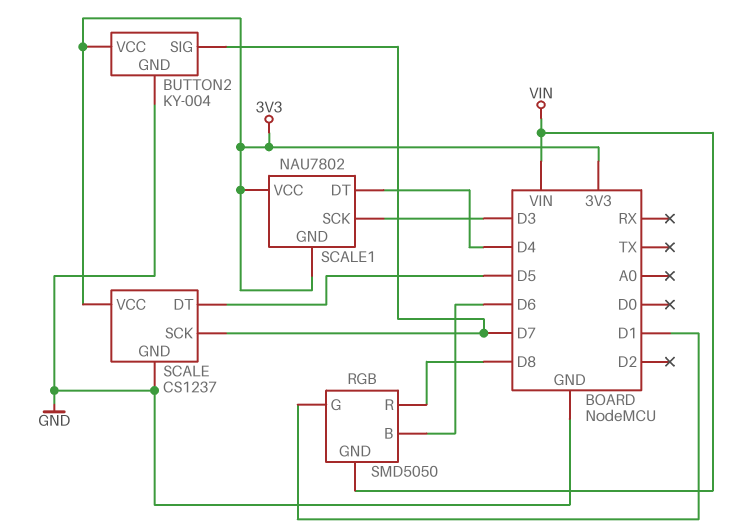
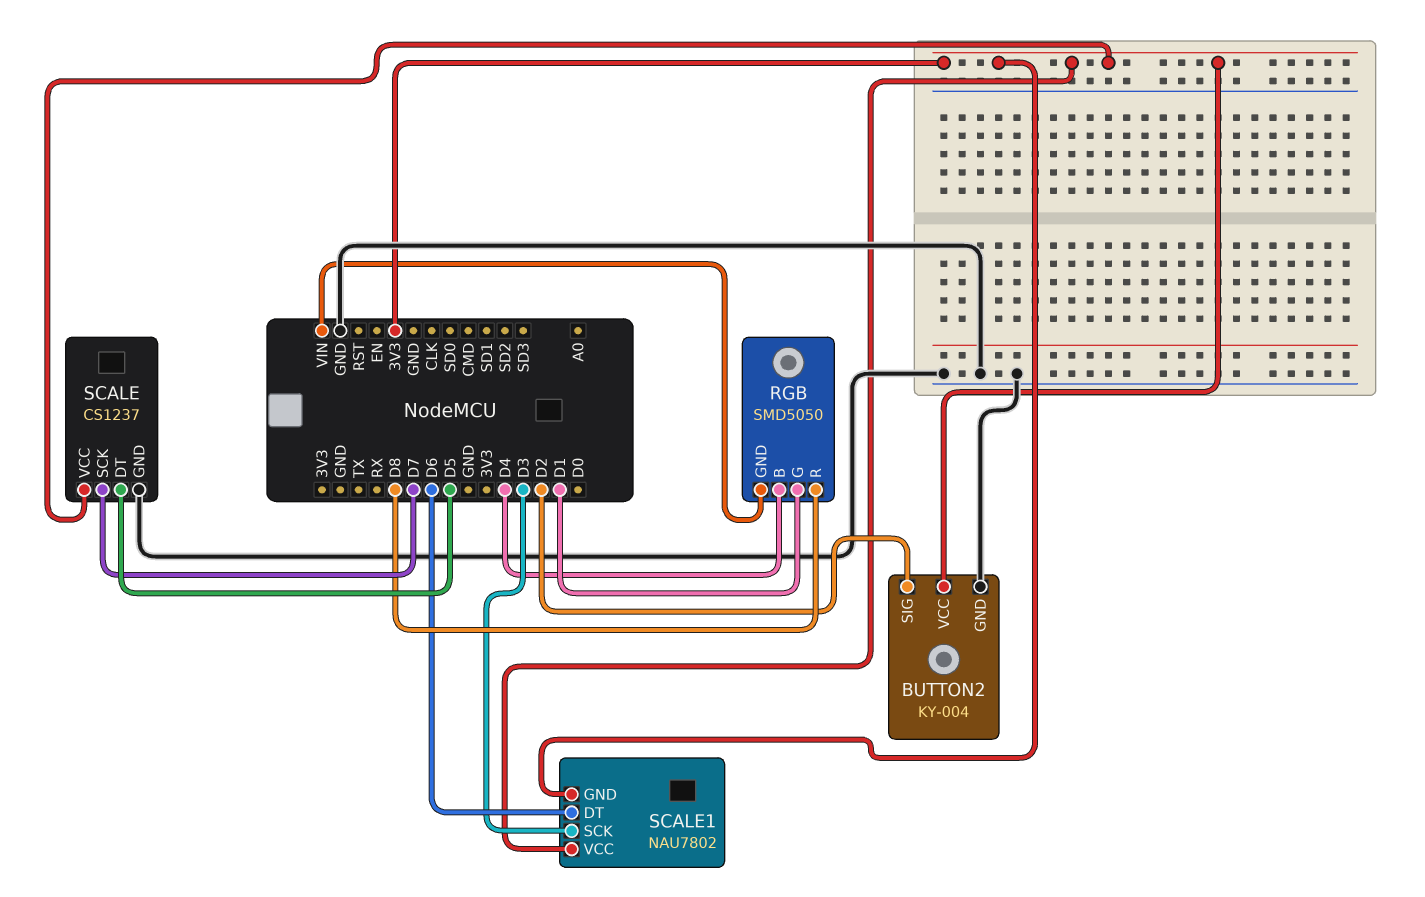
BUTTON2 pin SIG: D7 -> D2
RGB pin B: D6 -> D4
SCALE1 pin DT: D4 -> D6

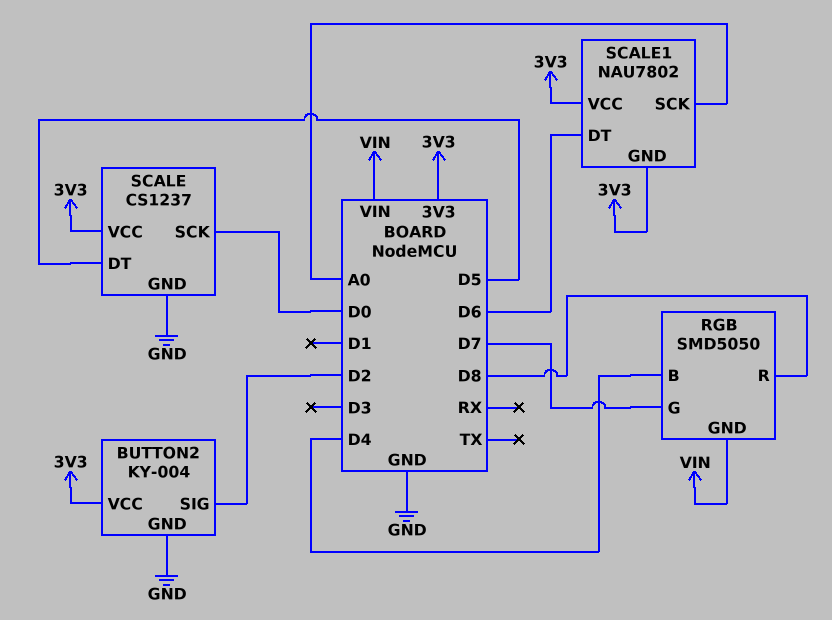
RGB pin G: D1 -> D7
SCALE pin SCK: D7 -> D0
SCALE1 pin SCK: D3 -> A0

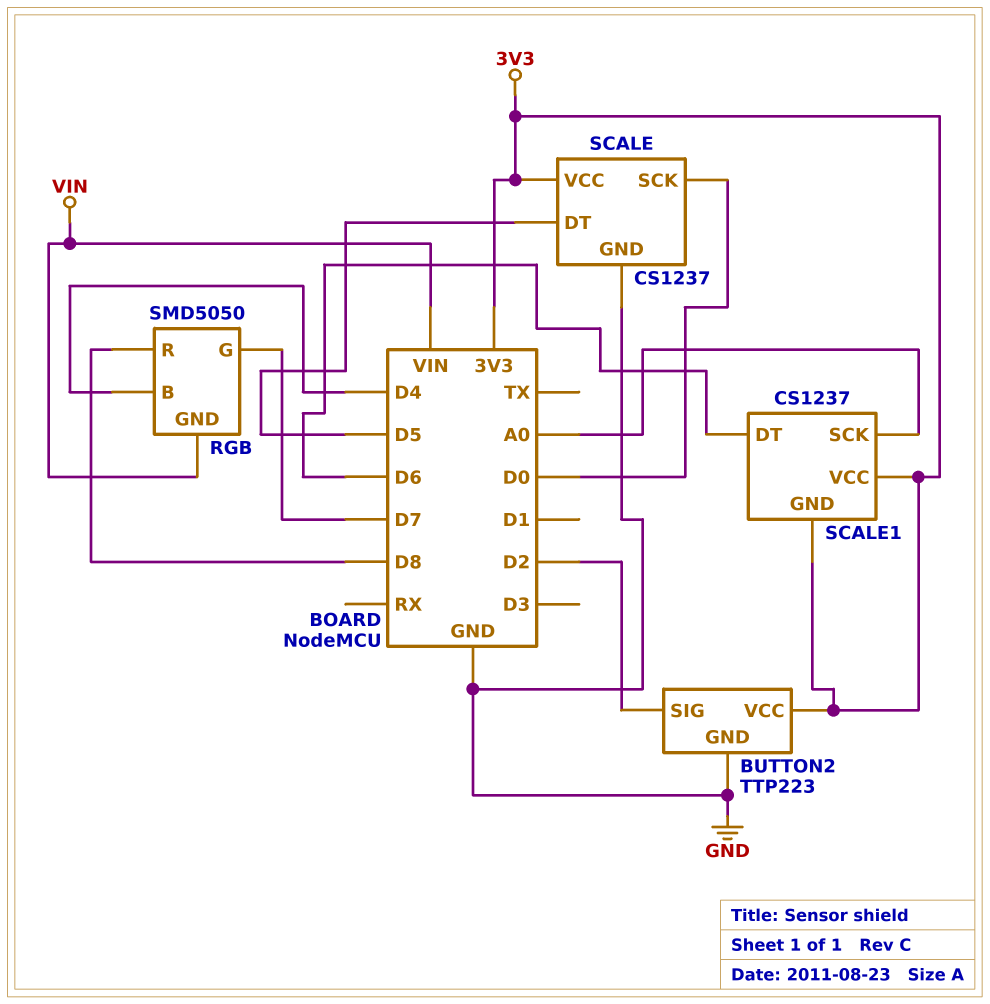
BUTTON2: KY-004 -> TTP223
SCALE1: NAU7802 -> CS1237

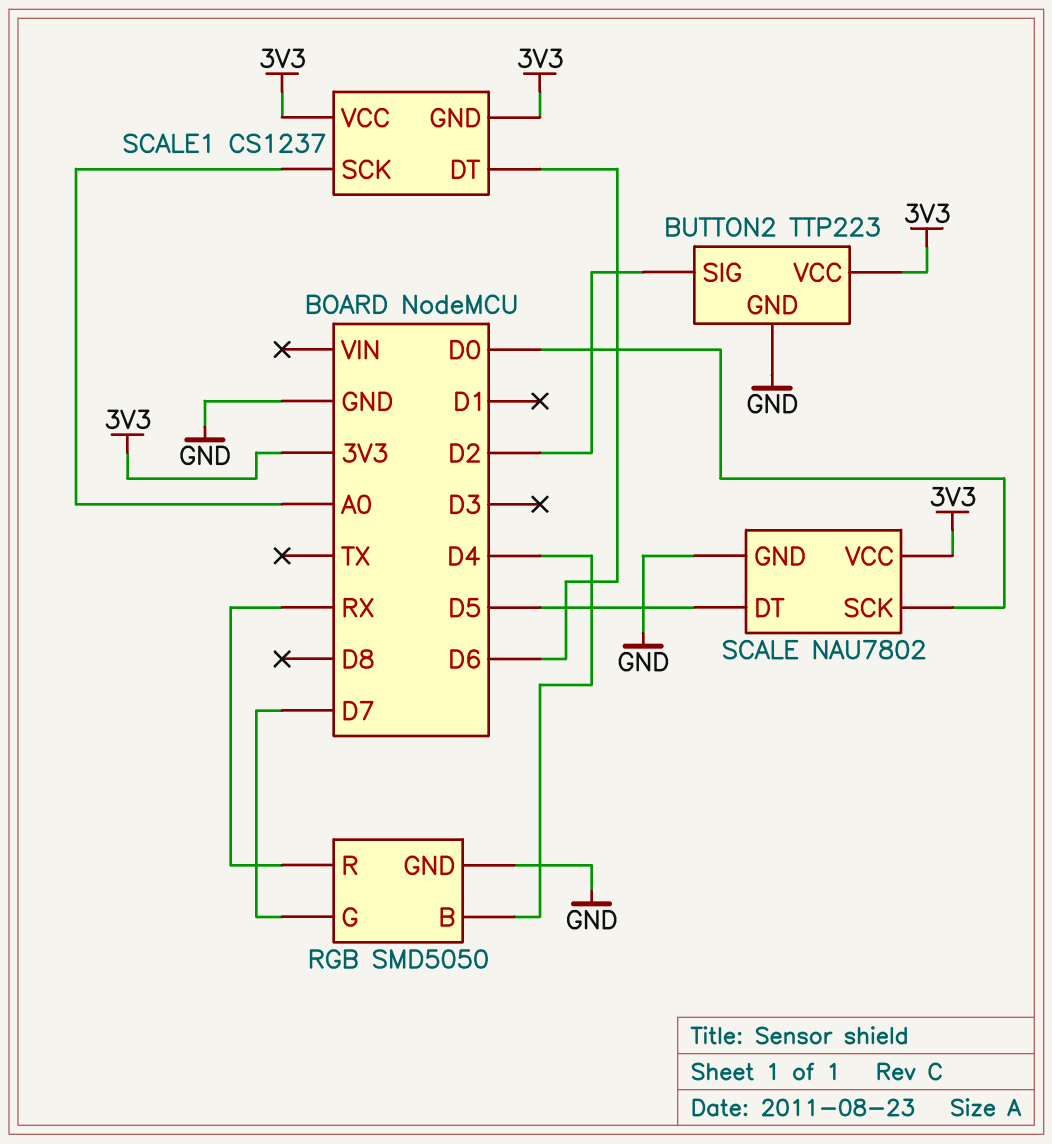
RGB pin GND: VIN -> GND
RGB pin R: D8 -> RX
SCALE: CS1237 -> NAU7802

